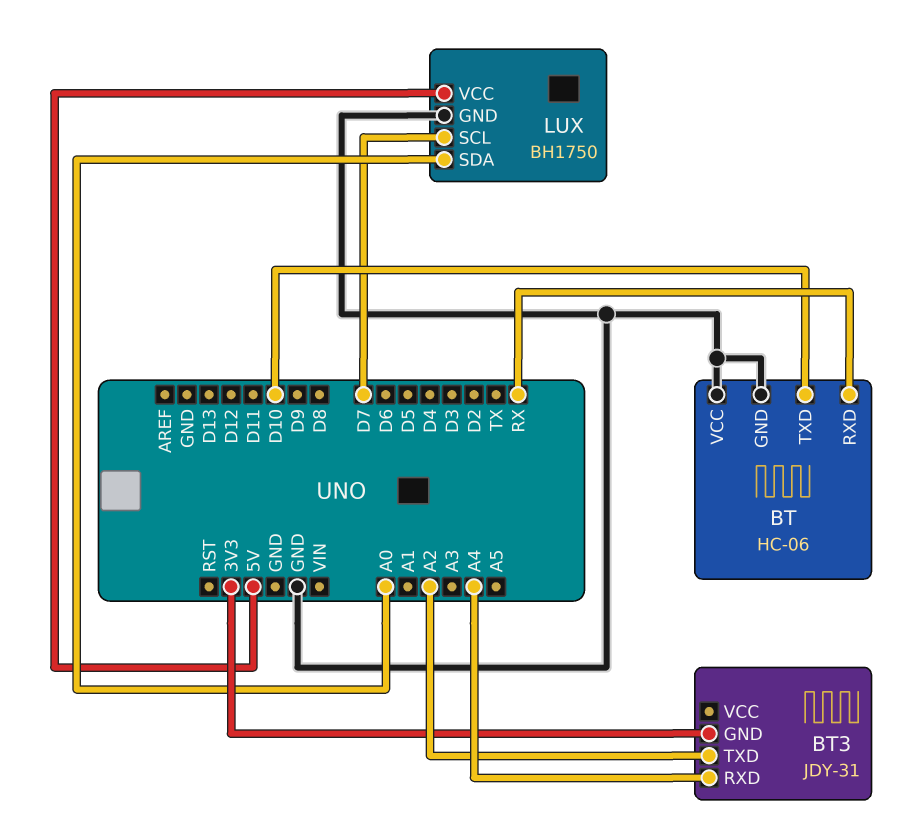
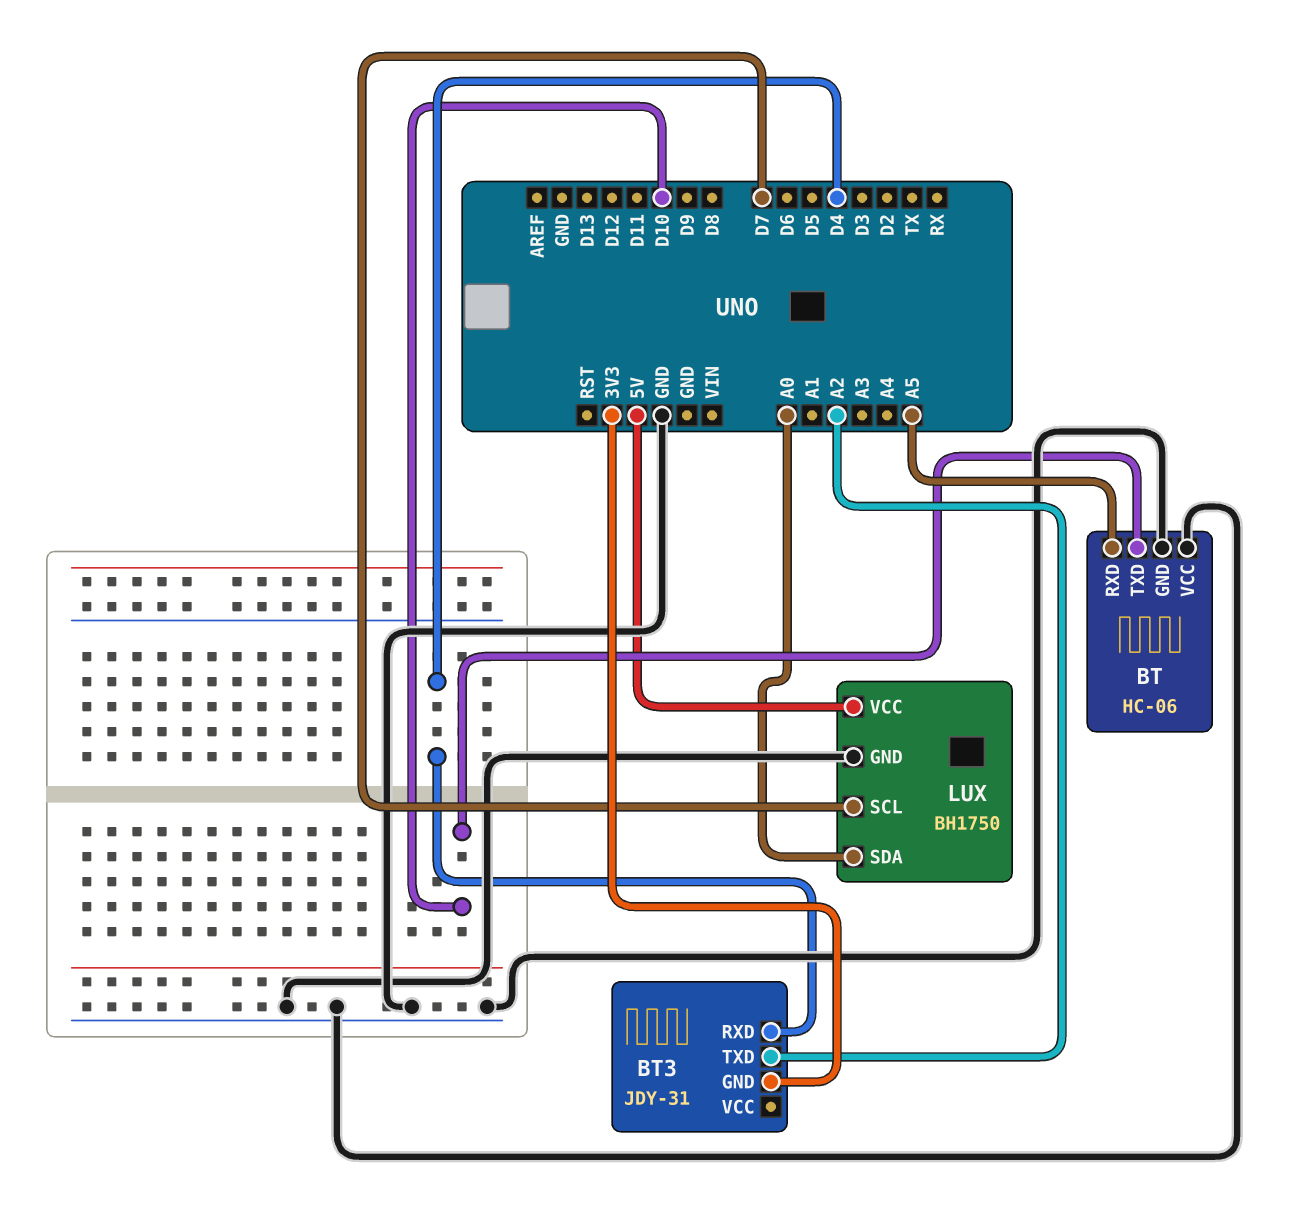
BT pin RXD: RX -> A5
BT3 pin RXD: A4 -> D4

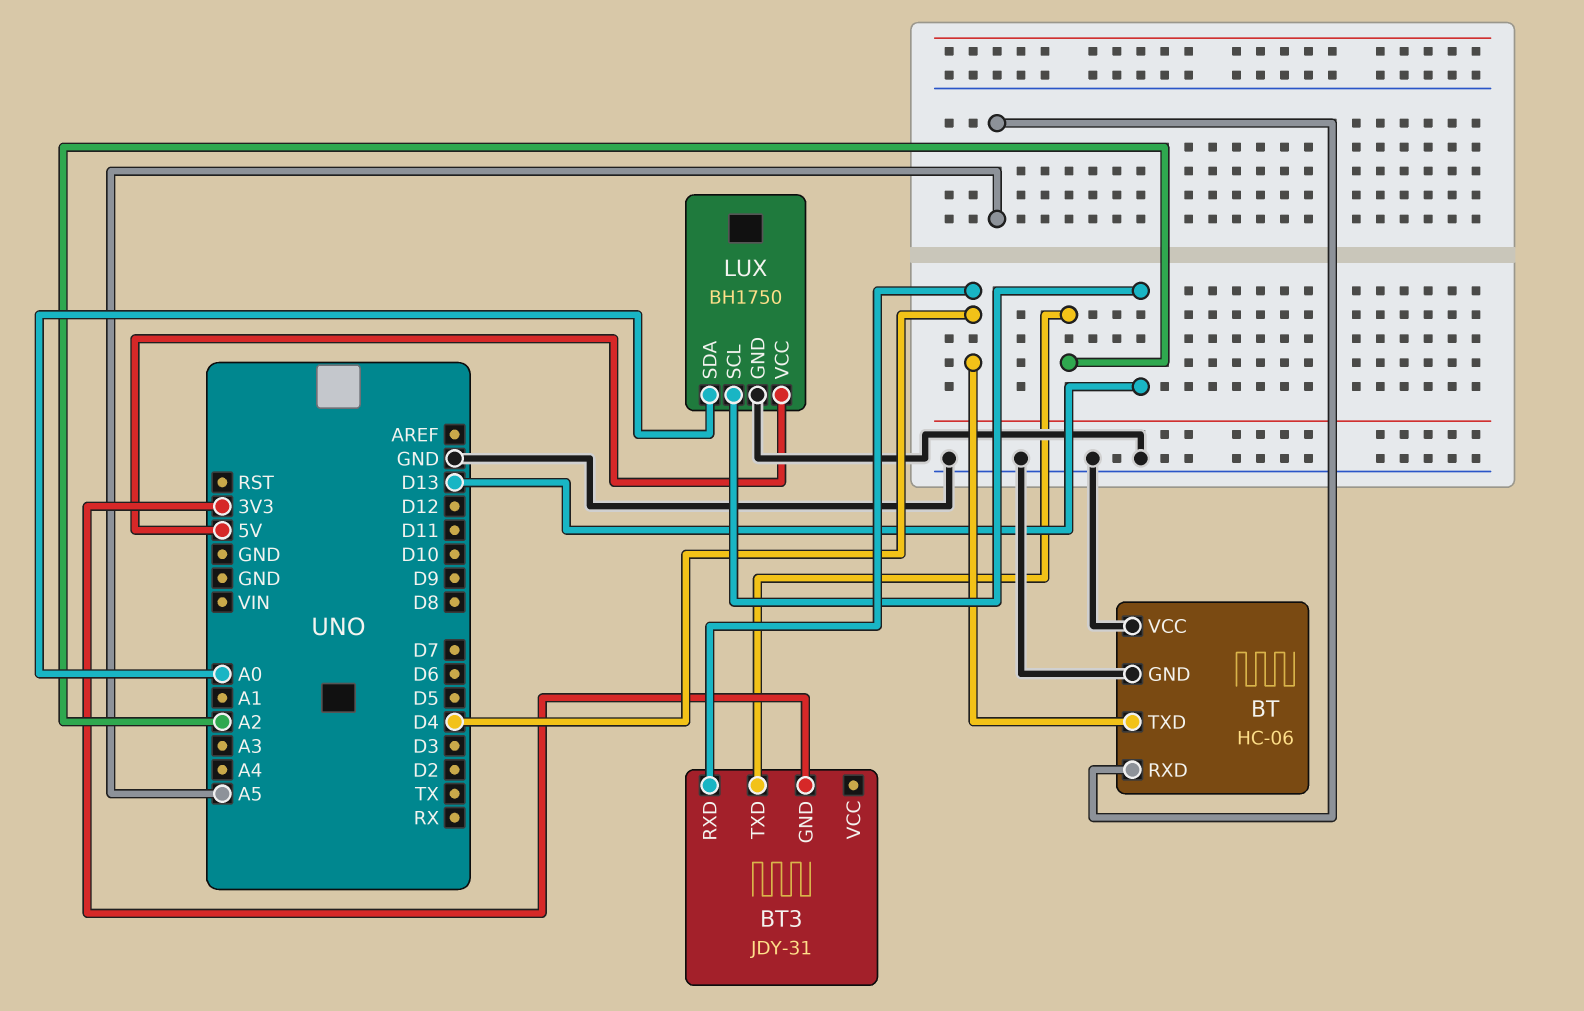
BT pin TXD: D10 -> D4
LUX pin SCL: D7 -> D13

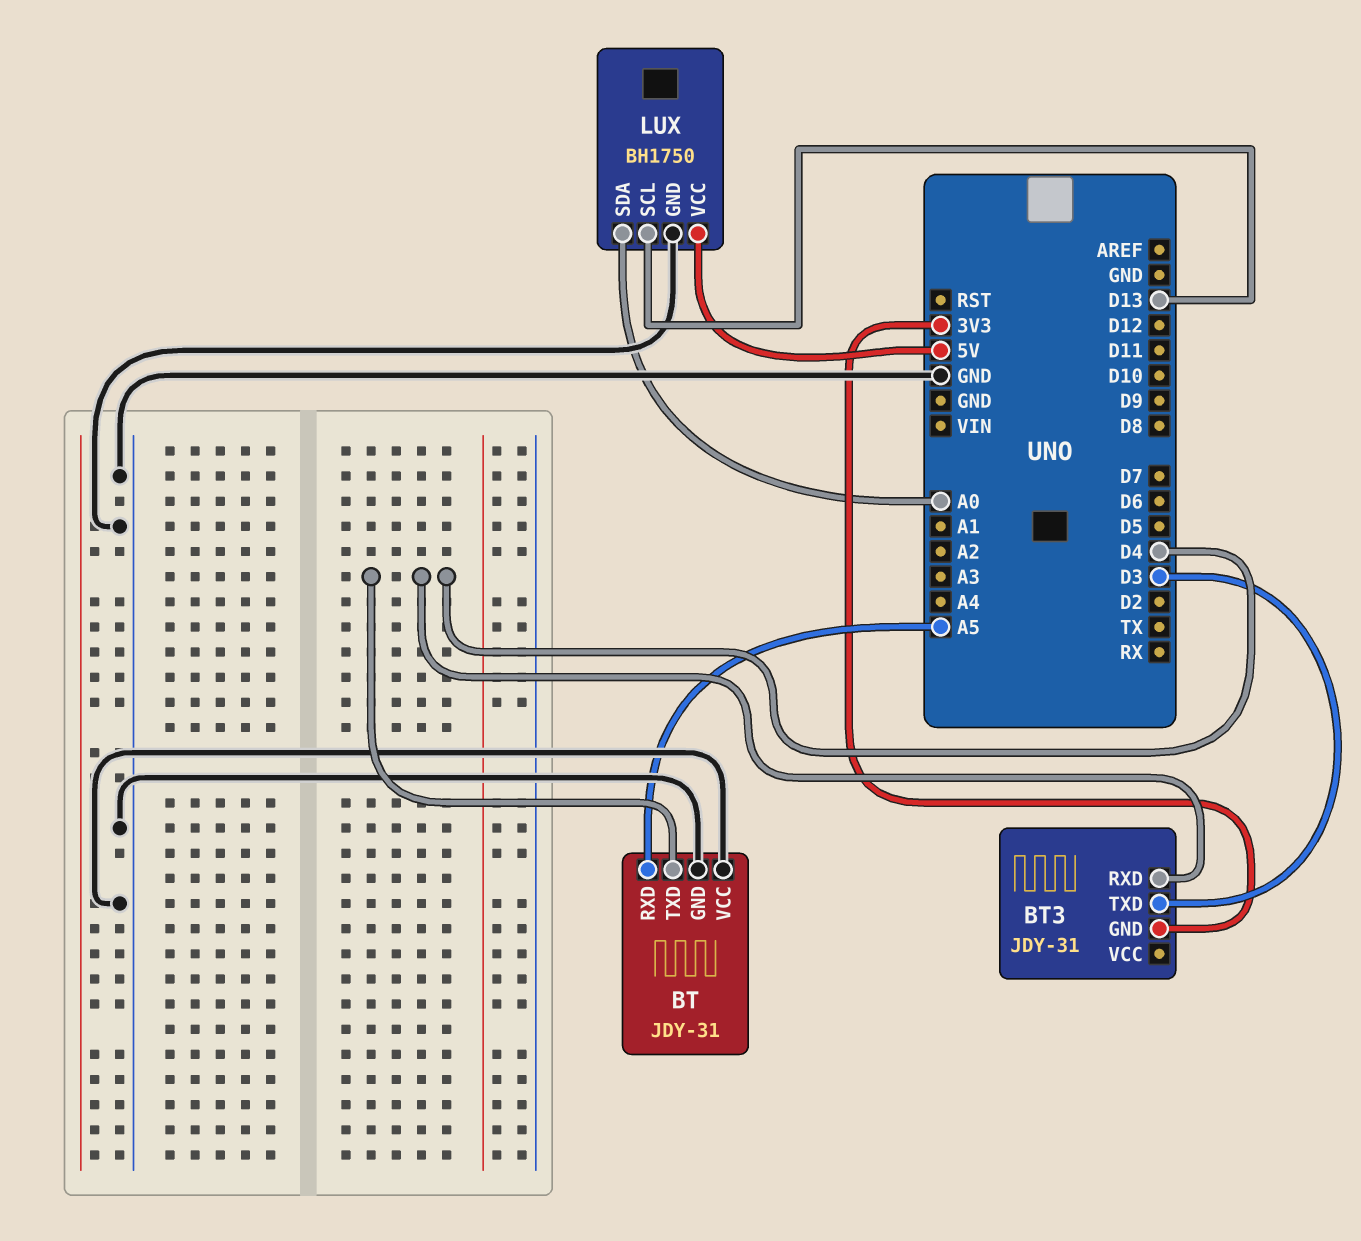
BT: HC-06 -> JDY-31
BT3 pin TXD: A2 -> D3

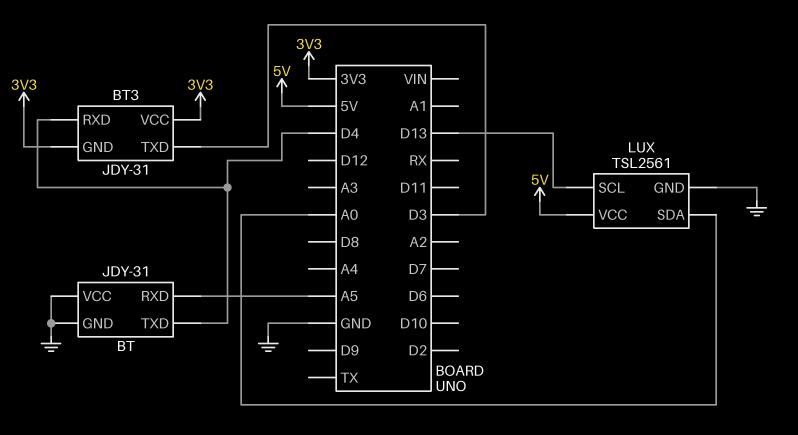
BT3 pin VCC: none -> 3V3
LUX: BH1750 -> TSL2561

